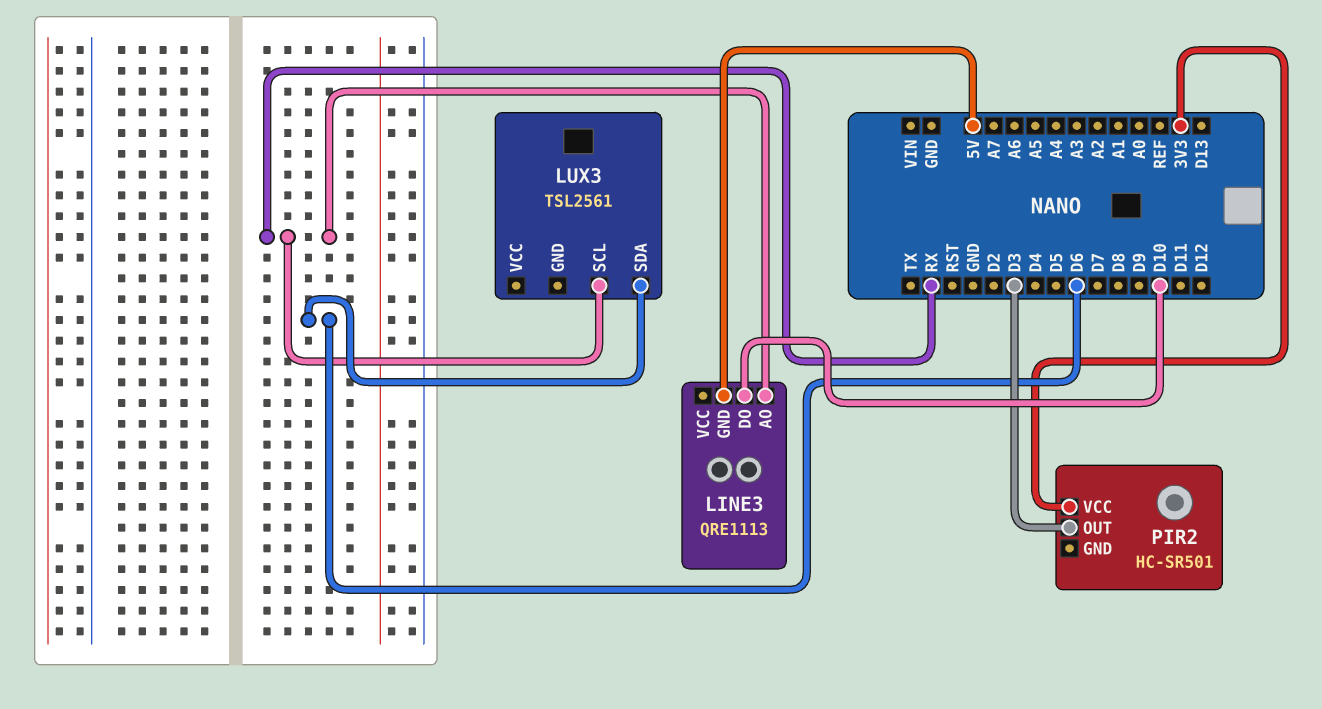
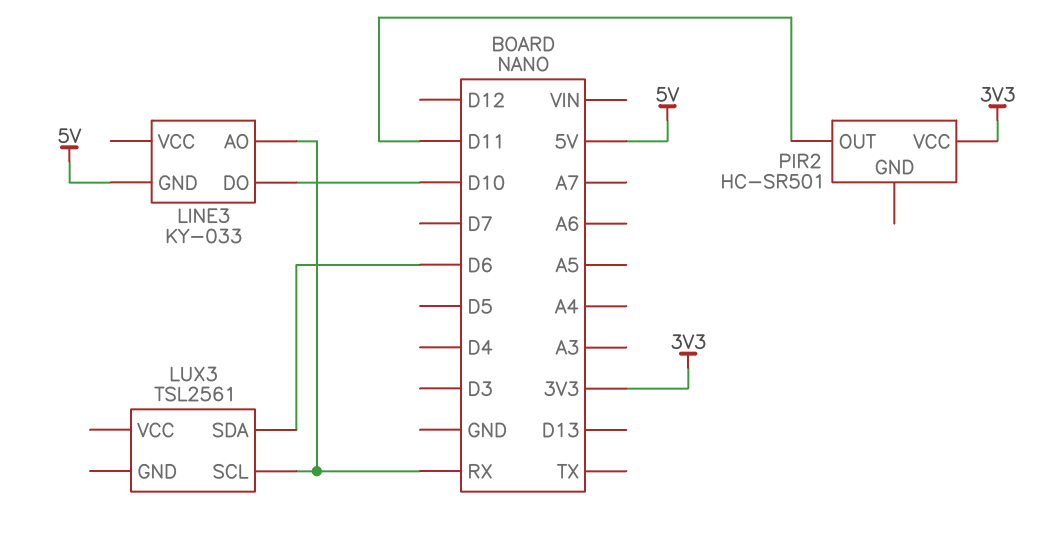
LINE3: QRE1113 -> KY-033
PIR2 pin OUT: D3 -> D11

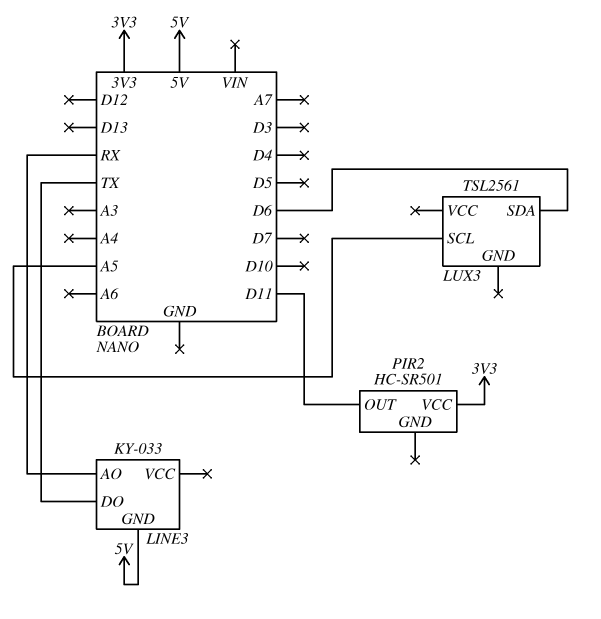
LINE3 pin DO: D10 -> TX
LUX3 pin SCL: RX -> A5

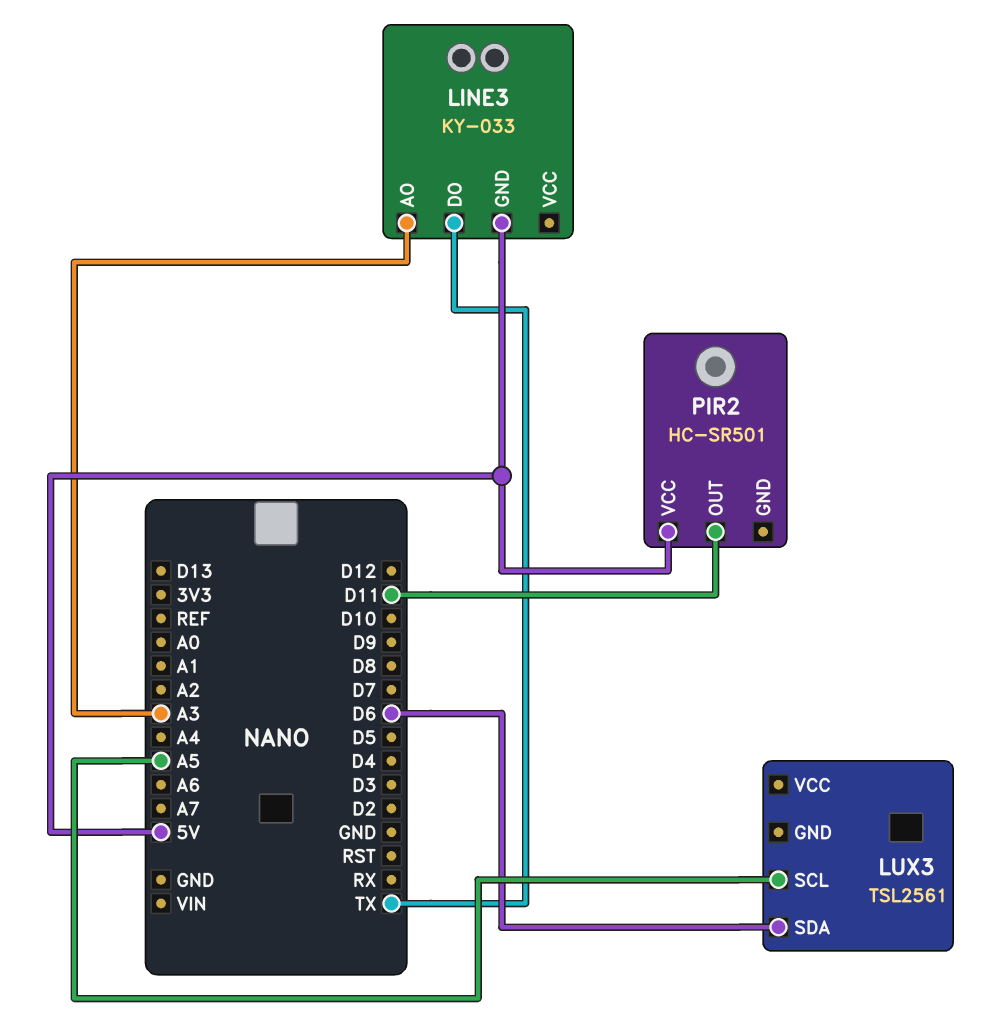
LINE3 pin AO: RX -> A3
PIR2 pin VCC: 3V3 -> 5V

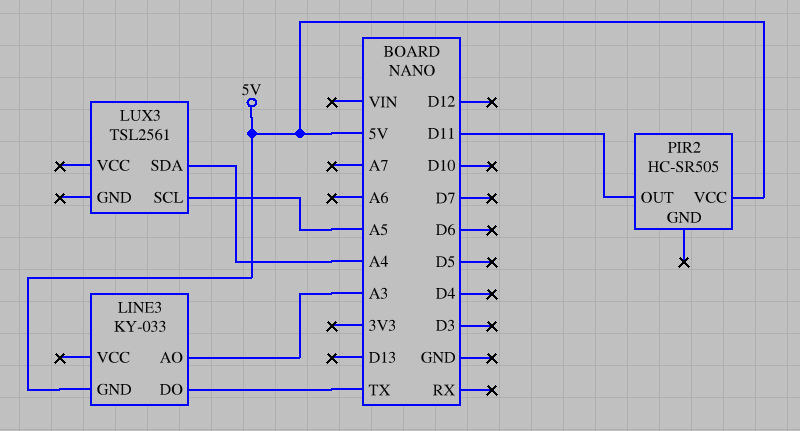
LUX3 pin SDA: D6 -> A4
PIR2: HC-SR501 -> HC-SR505

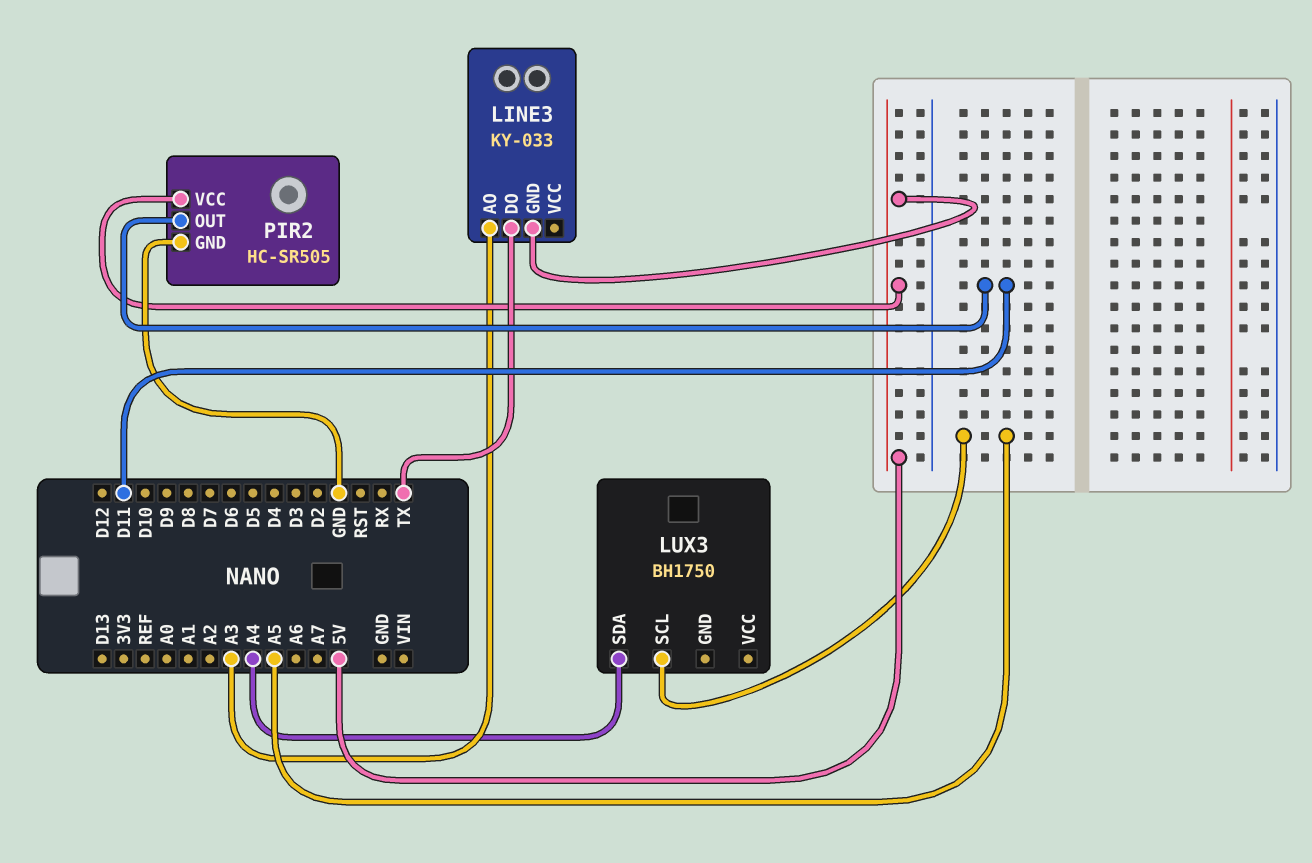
LUX3: TSL2561 -> BH1750
PIR2 pin GND: none -> GND

